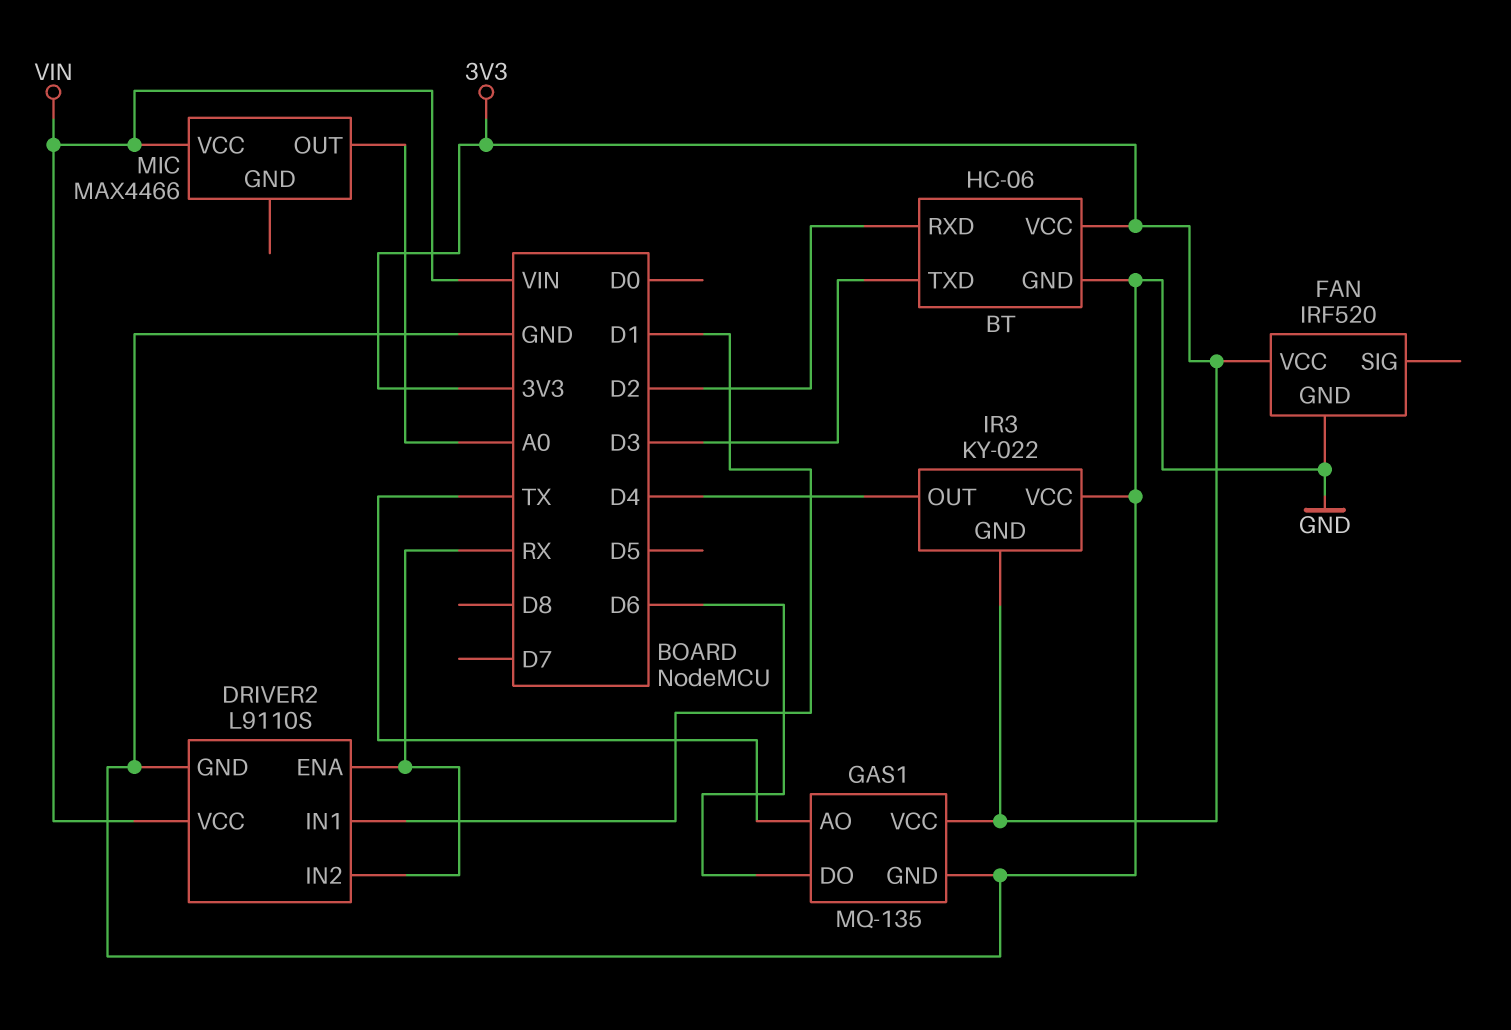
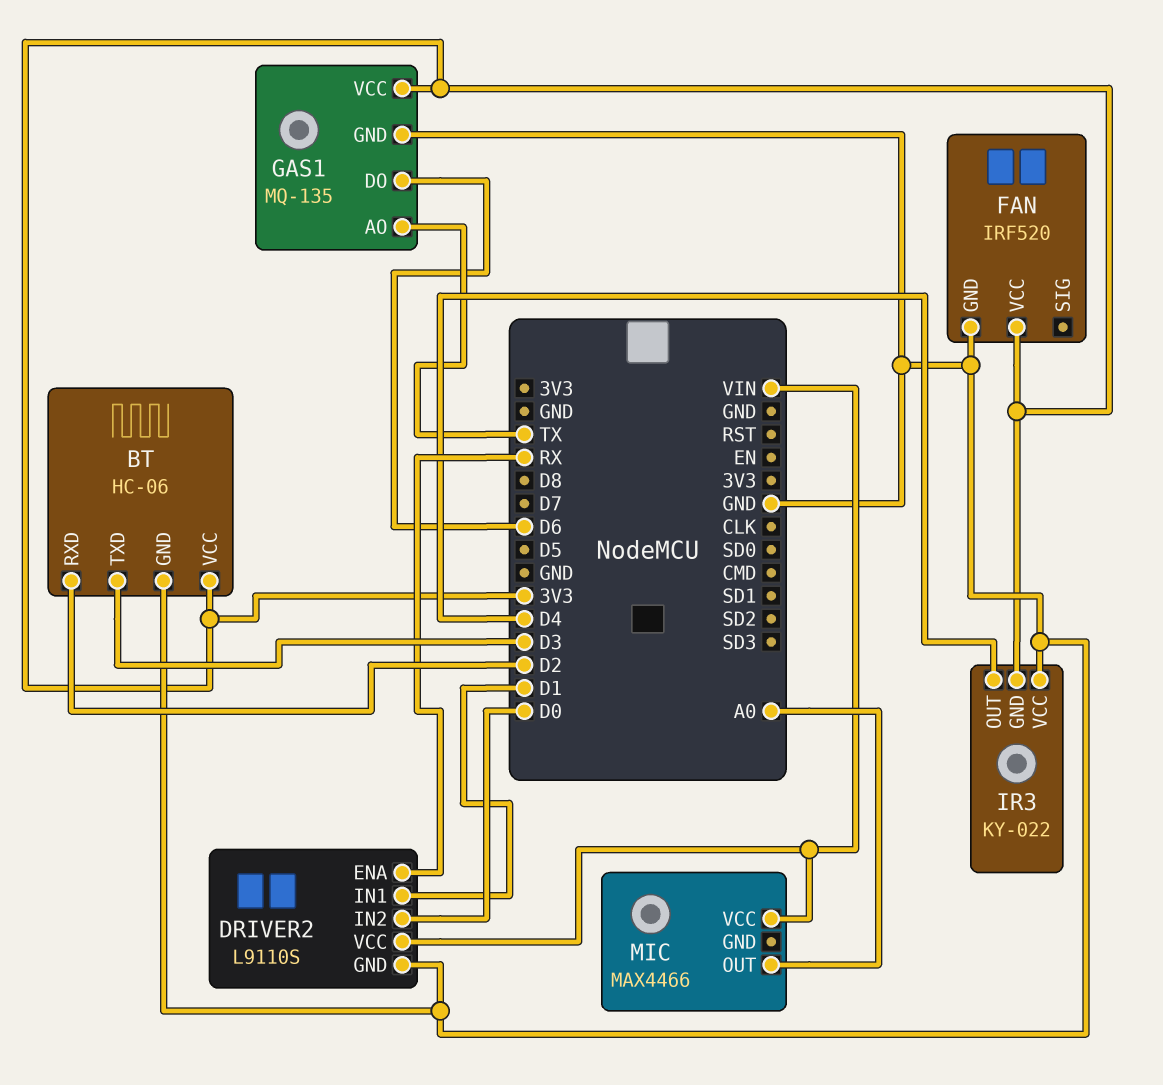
DRIVER2 pin IN2: RX -> D0

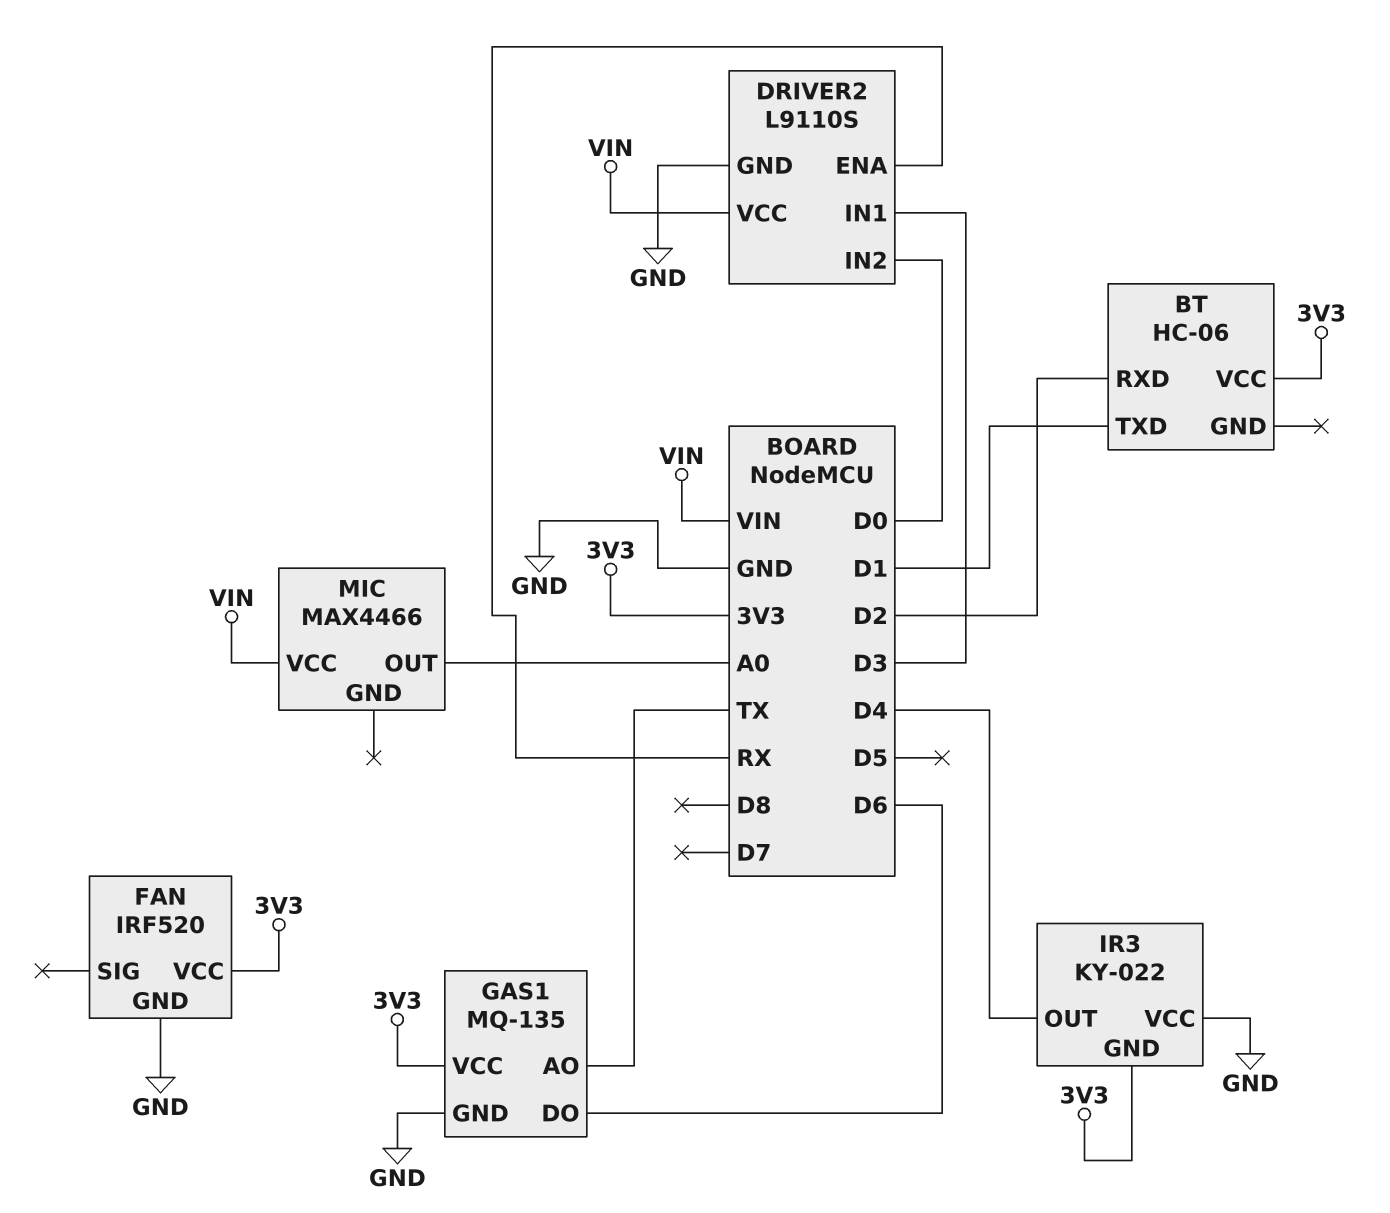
BT pin GND: GND -> none
BT pin TXD: D3 -> D1
DRIVER2 pin IN1: D1 -> D3

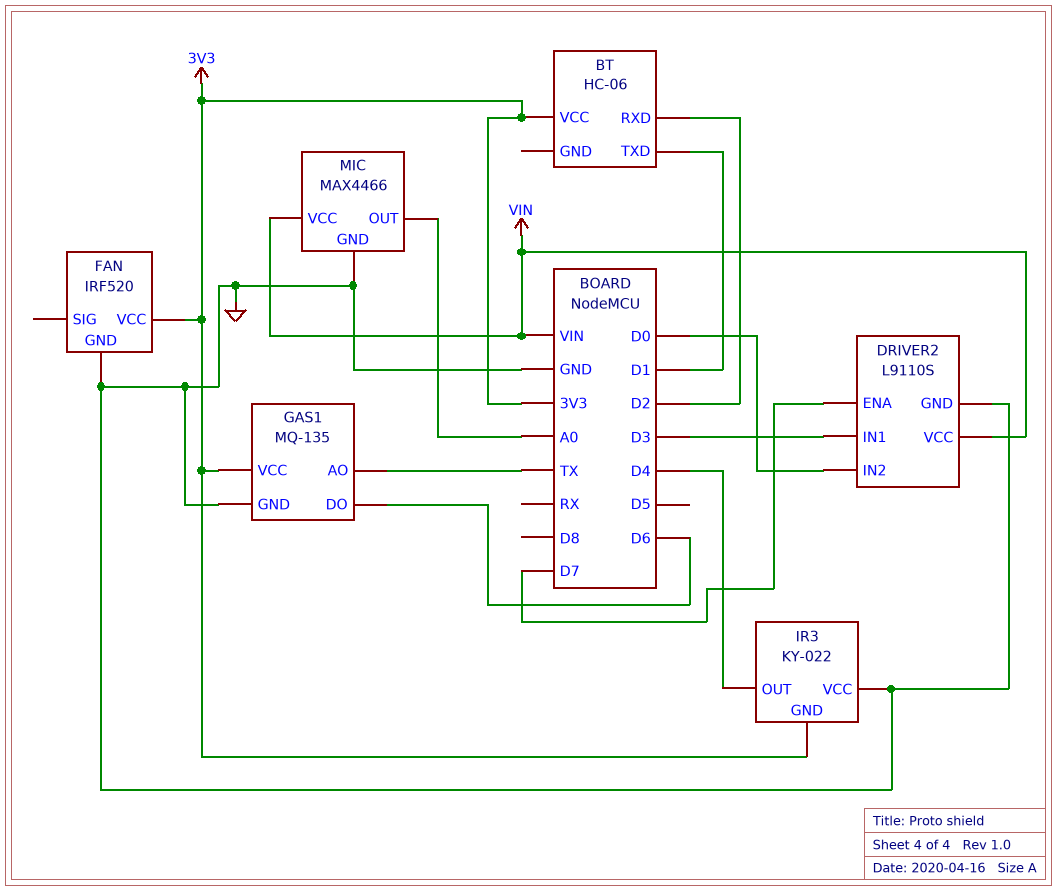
DRIVER2 pin ENA: RX -> D7
MIC pin GND: none -> GND

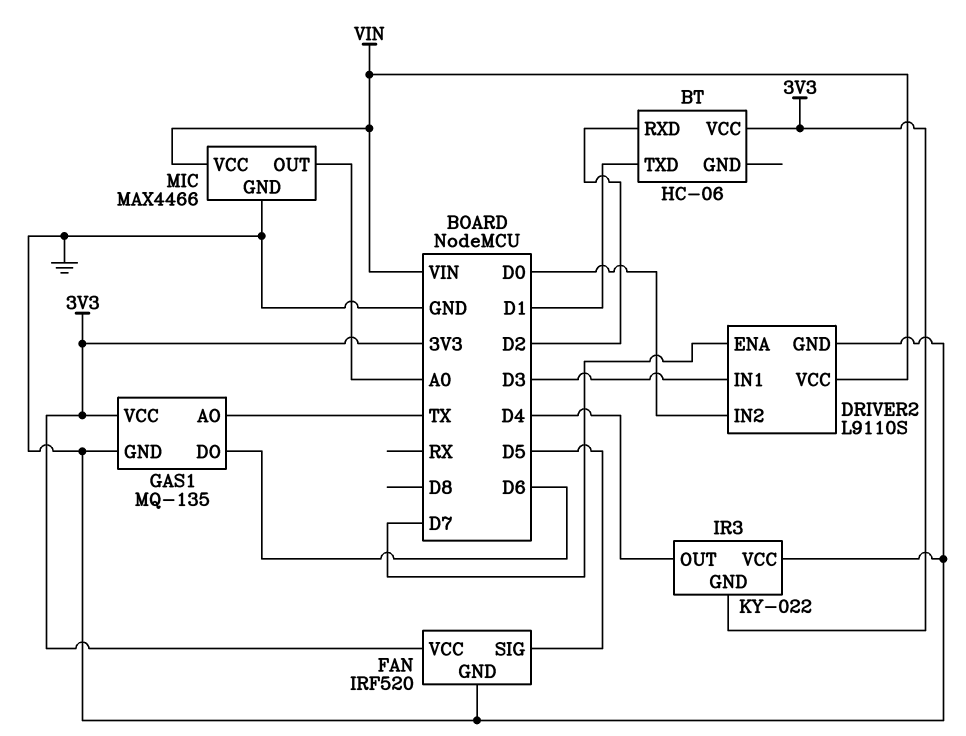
FAN pin SIG: none -> D5

